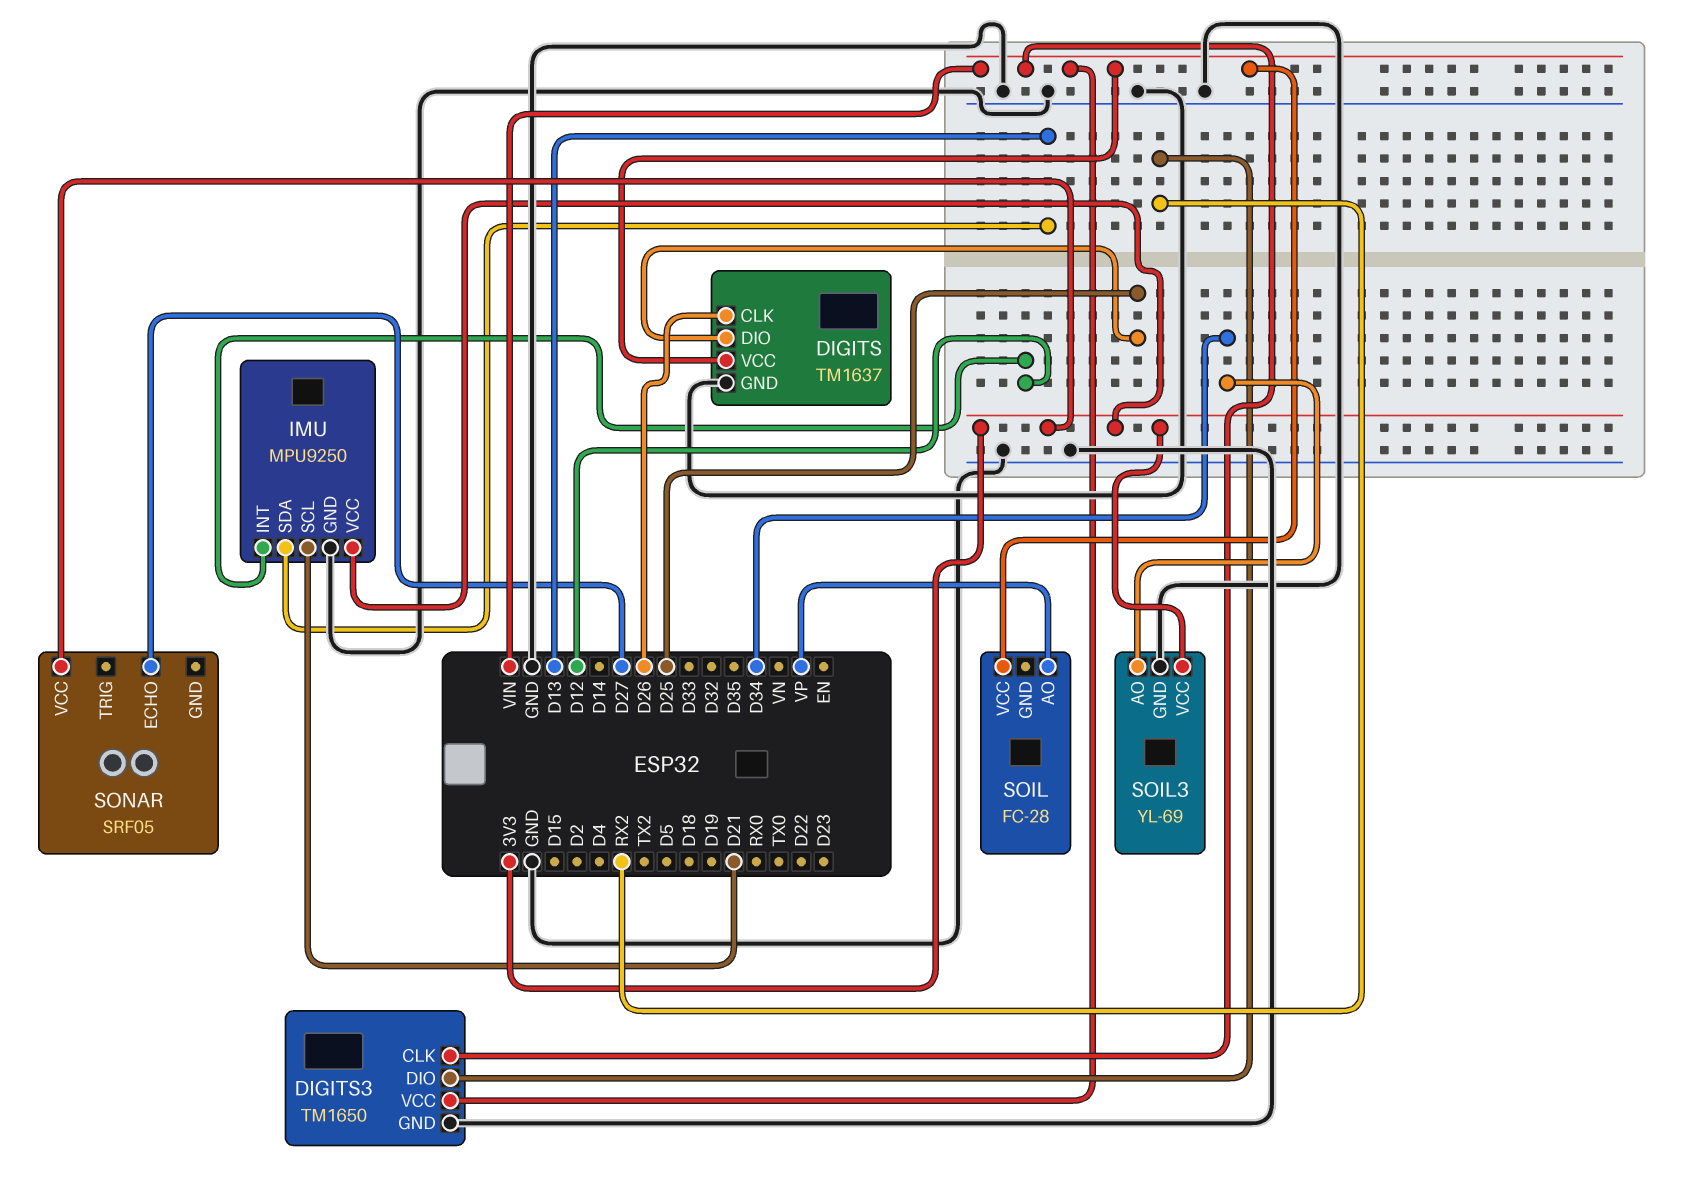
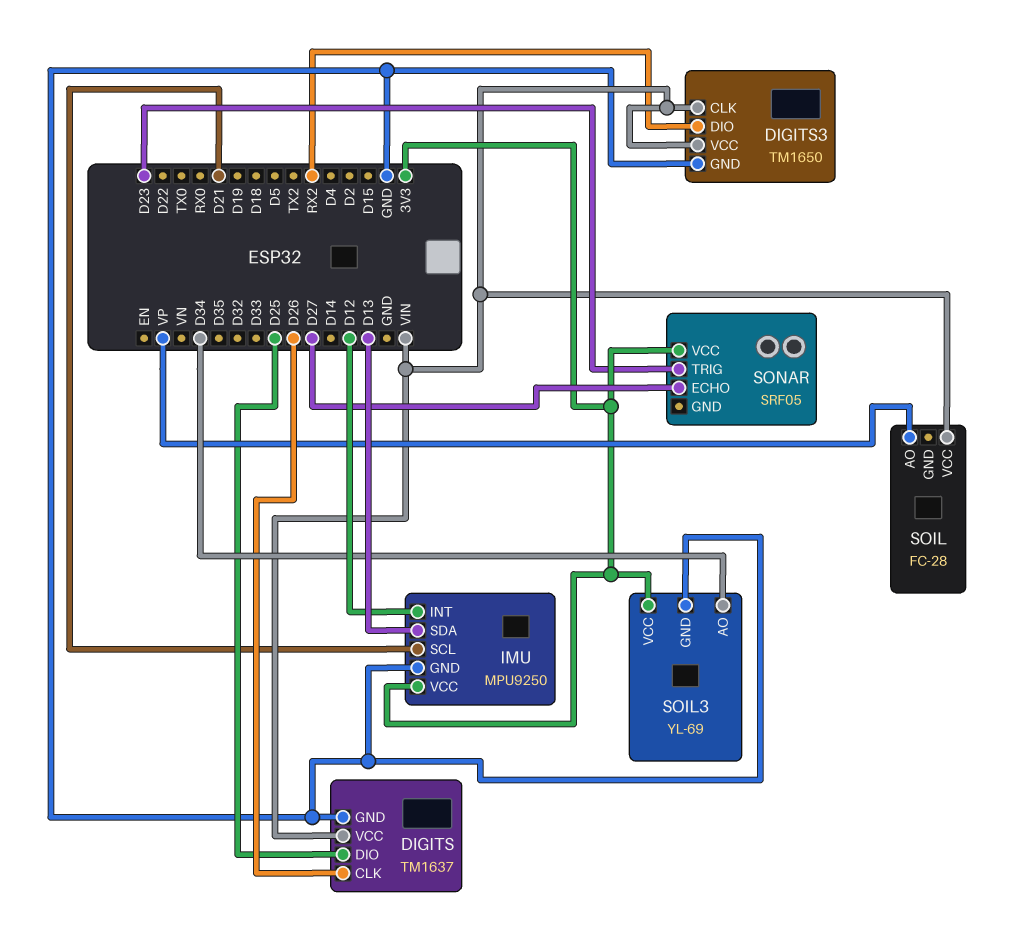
SONAR pin TRIG: none -> D23

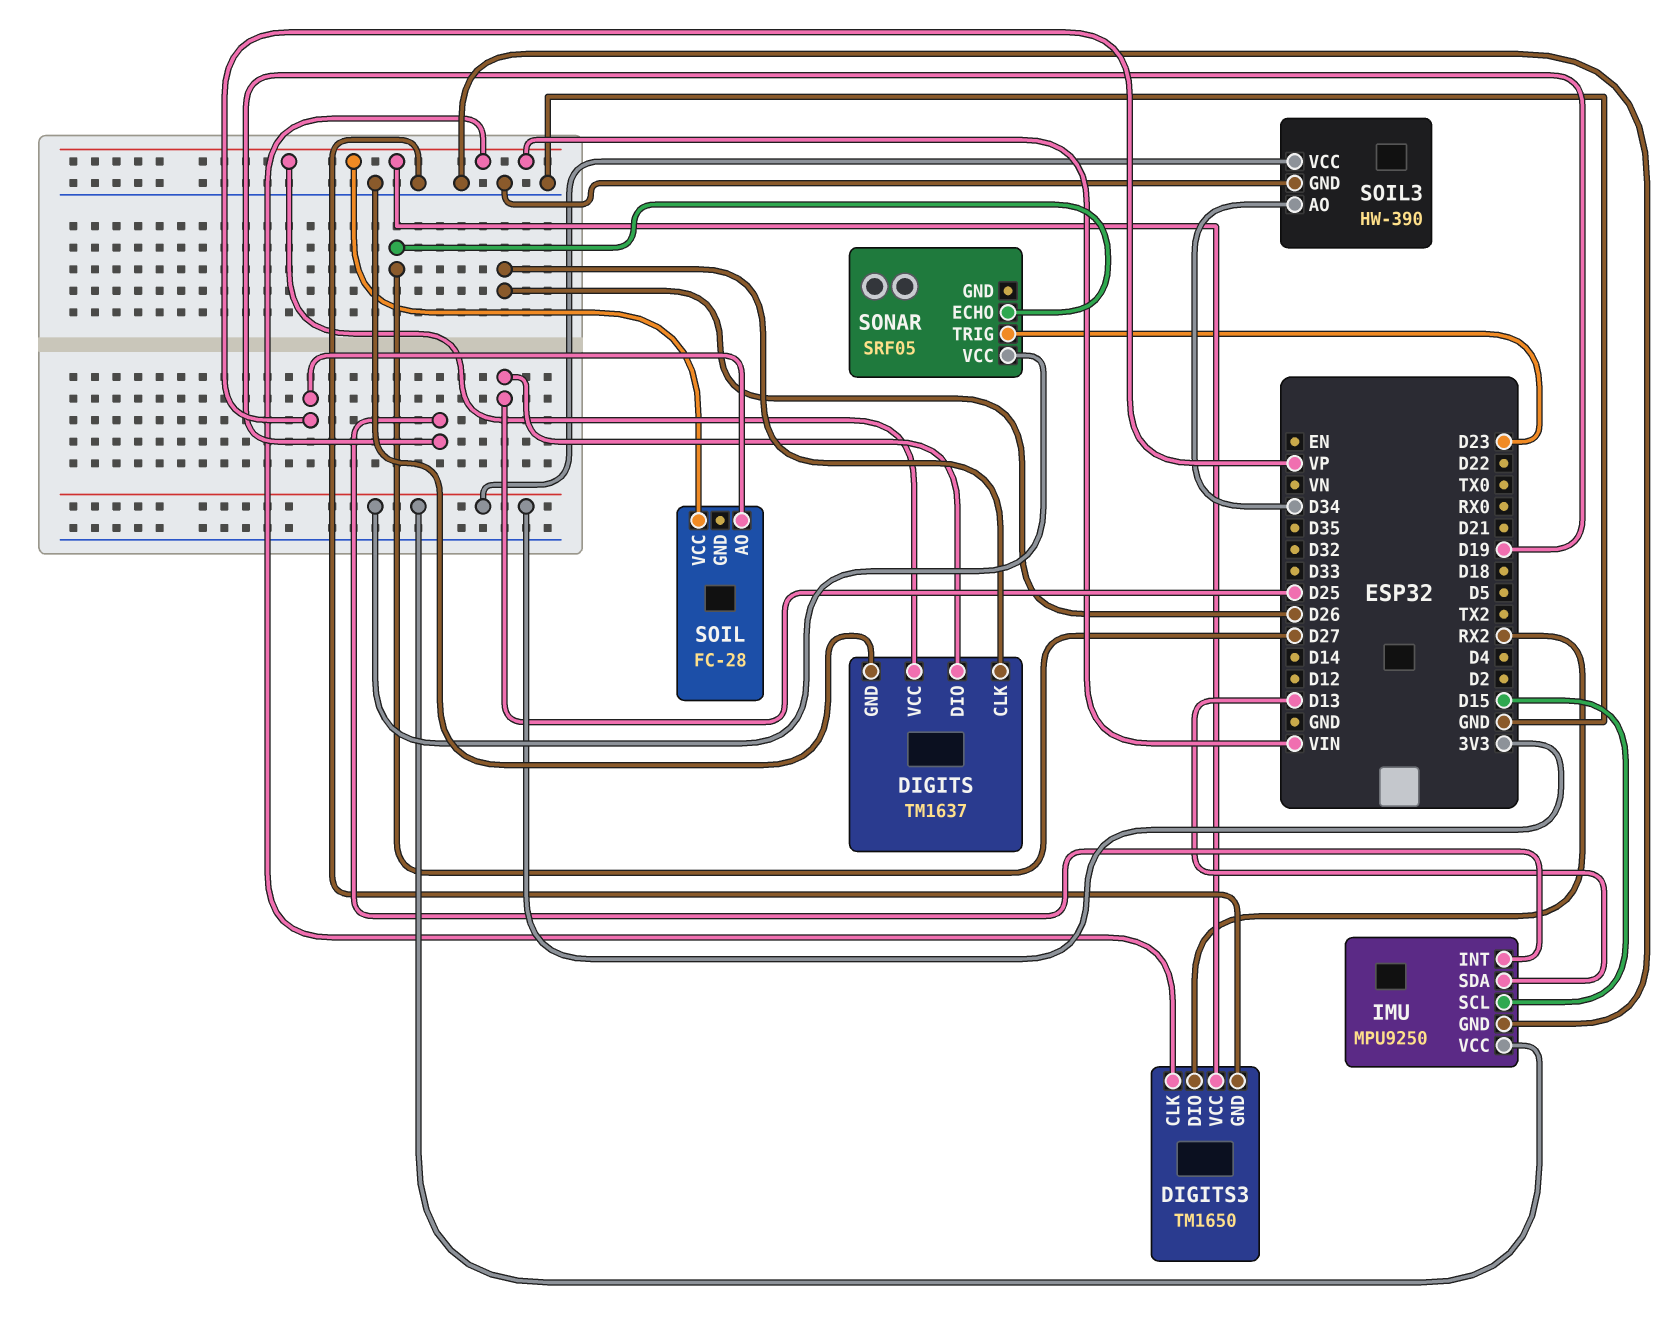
IMU pin INT: D12 -> D19
IMU pin SCL: D21 -> D15
SOIL3: YL-69 -> HW-390

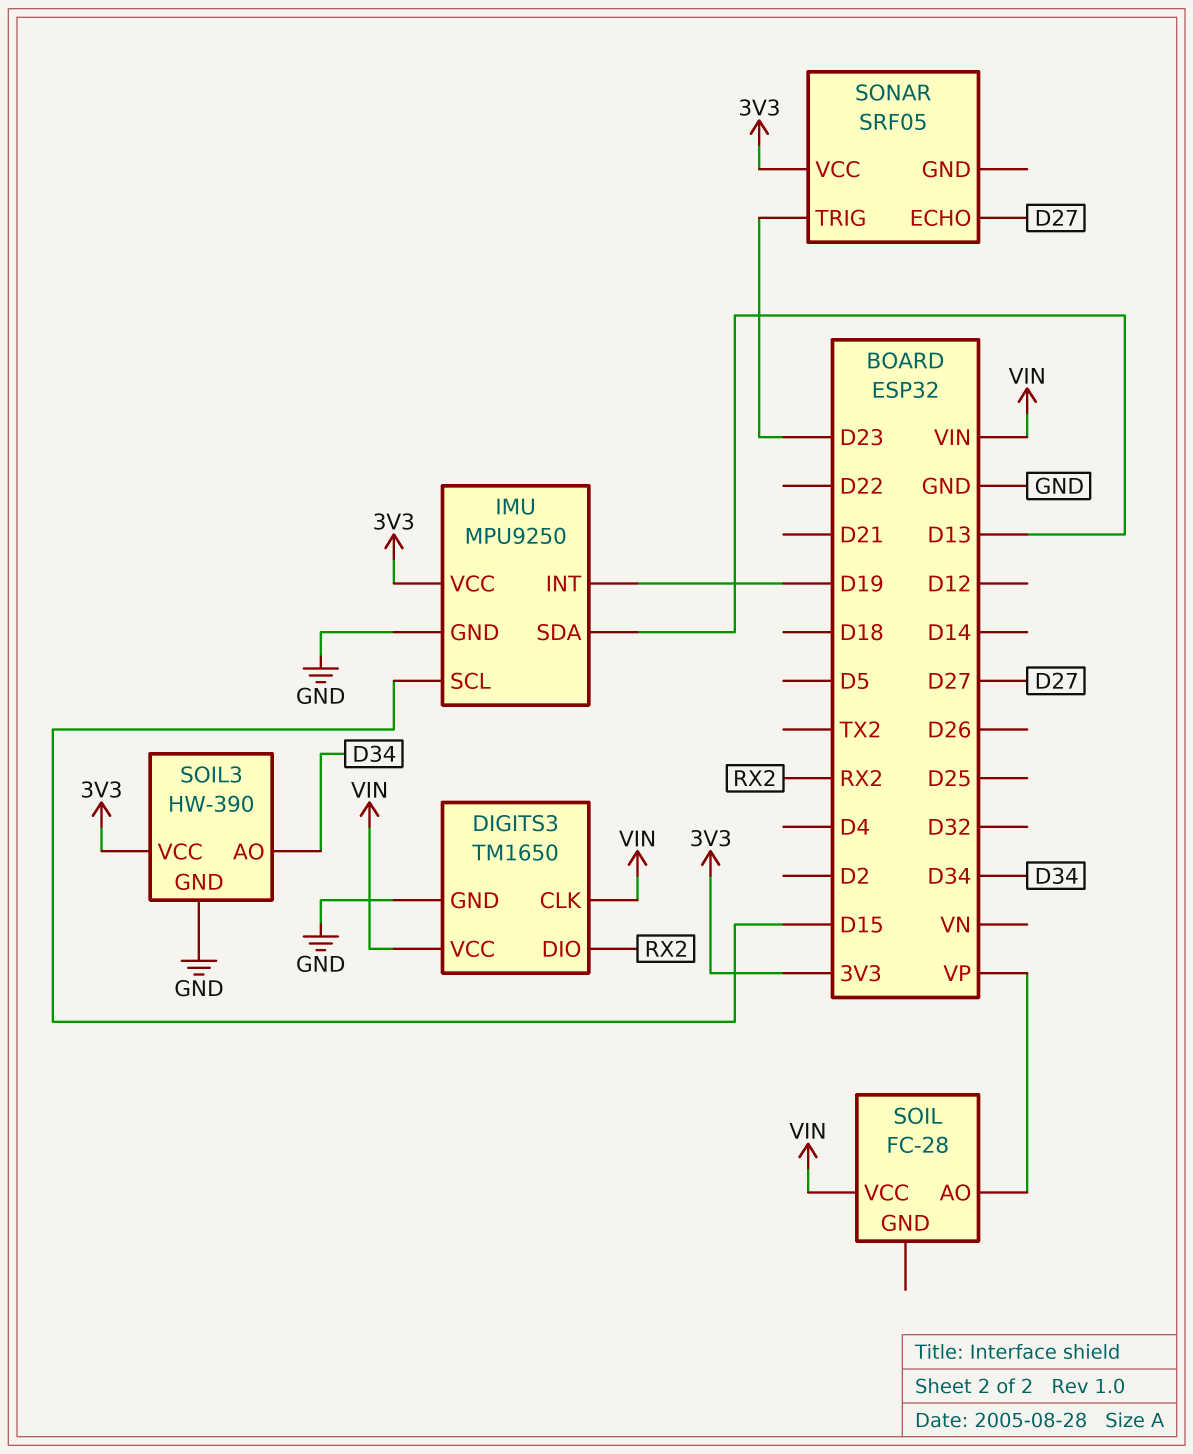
DIGITS: TM1637 -> none
DIGITS pin CLK: D26 -> none
DIGITS pin DIO: D25 -> none
DIGITS pin GND: GND -> none
DIGITS pin VCC: VIN -> none

